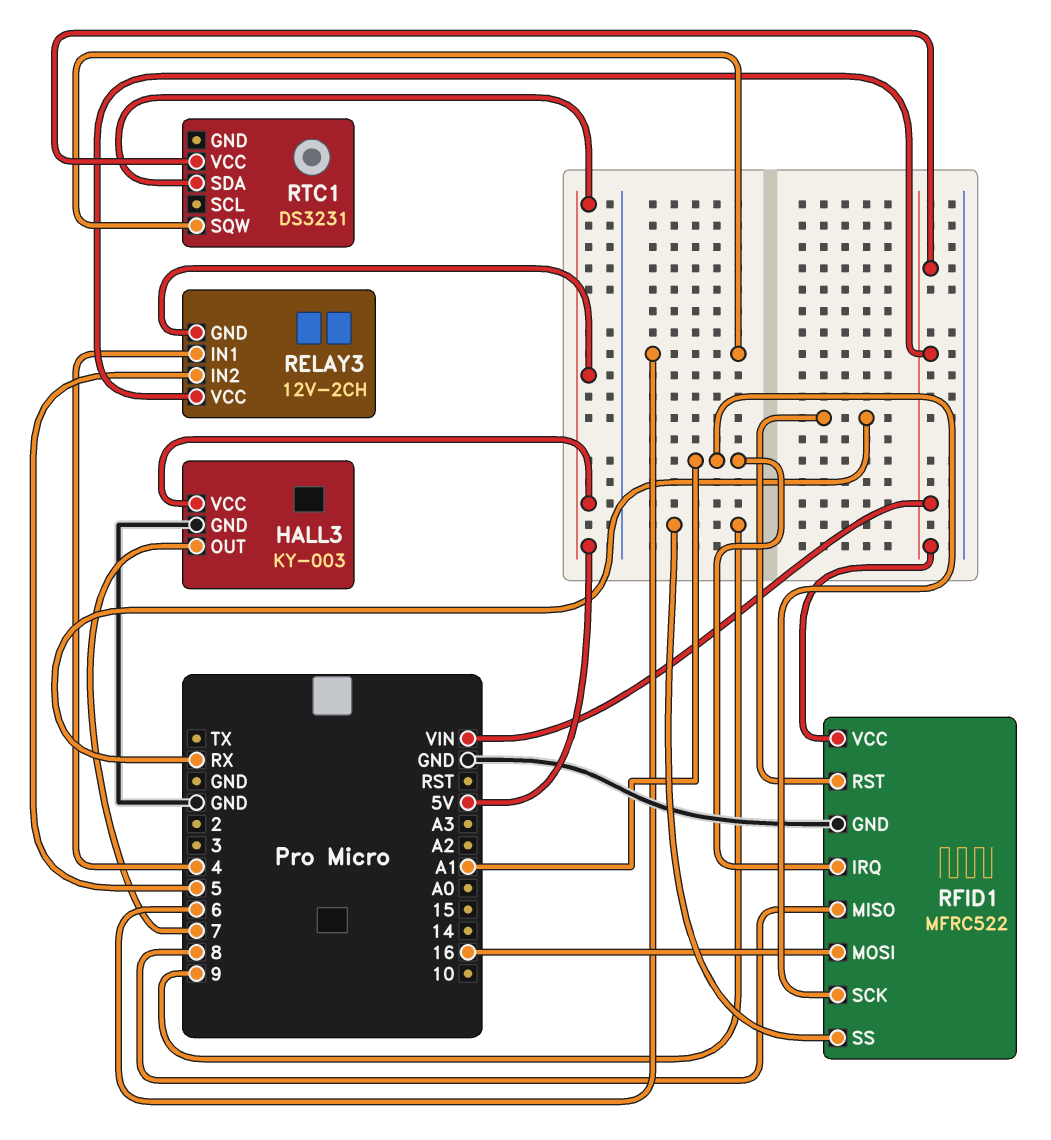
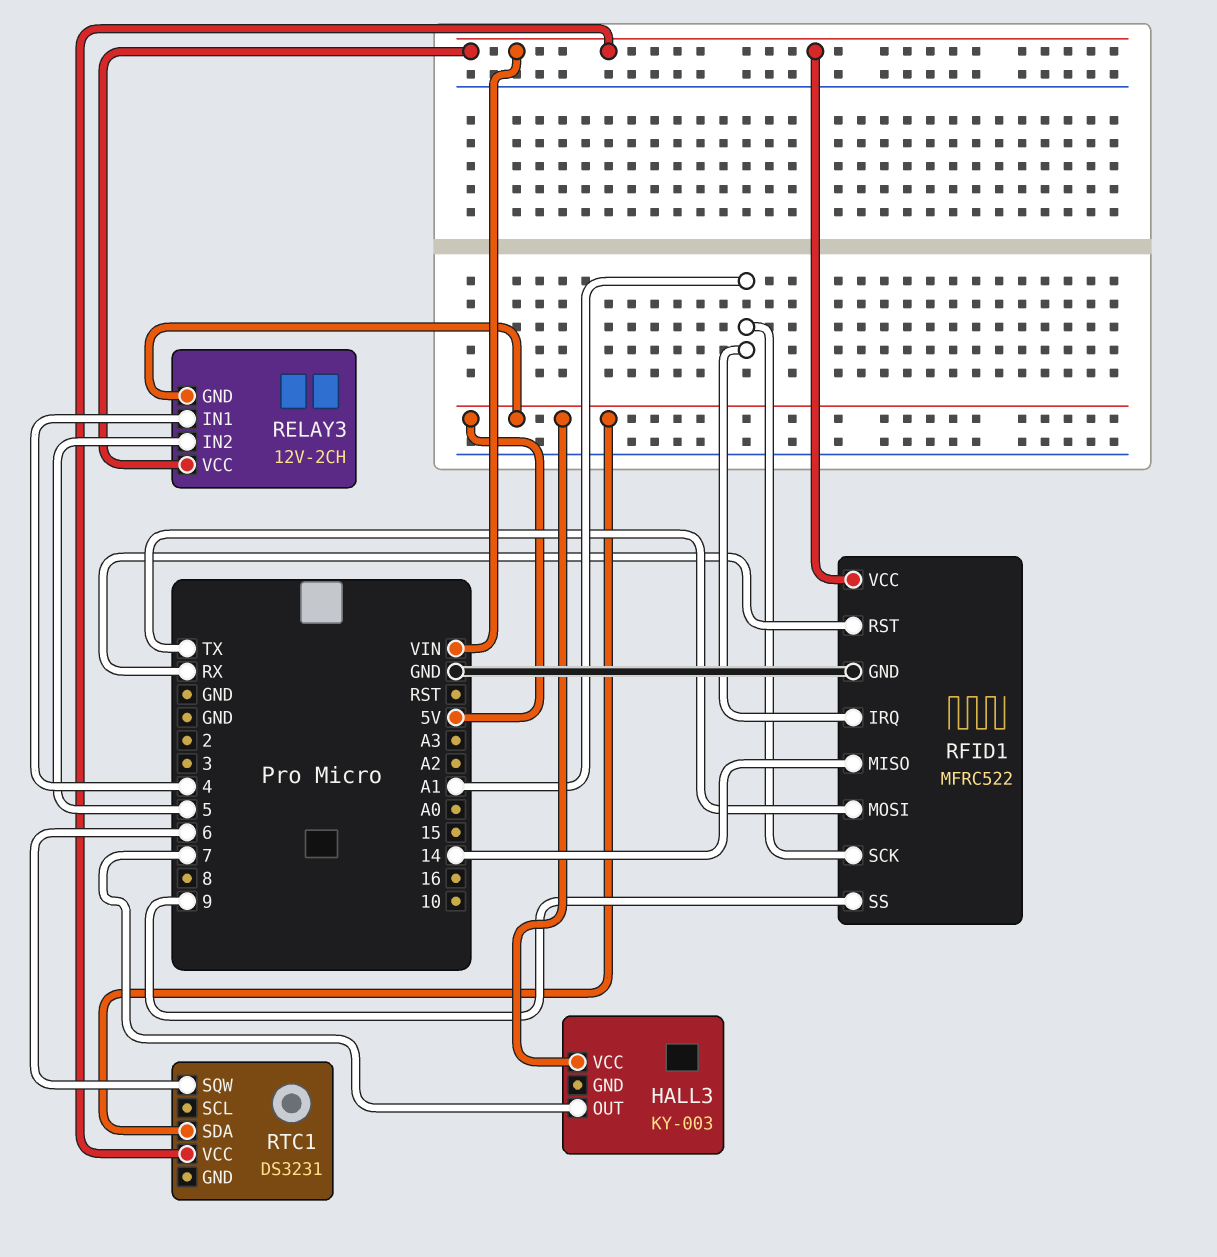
HALL3 pin GND: GND -> none
RFID1 pin MISO: 8 -> 14
RFID1 pin MOSI: 16 -> TX

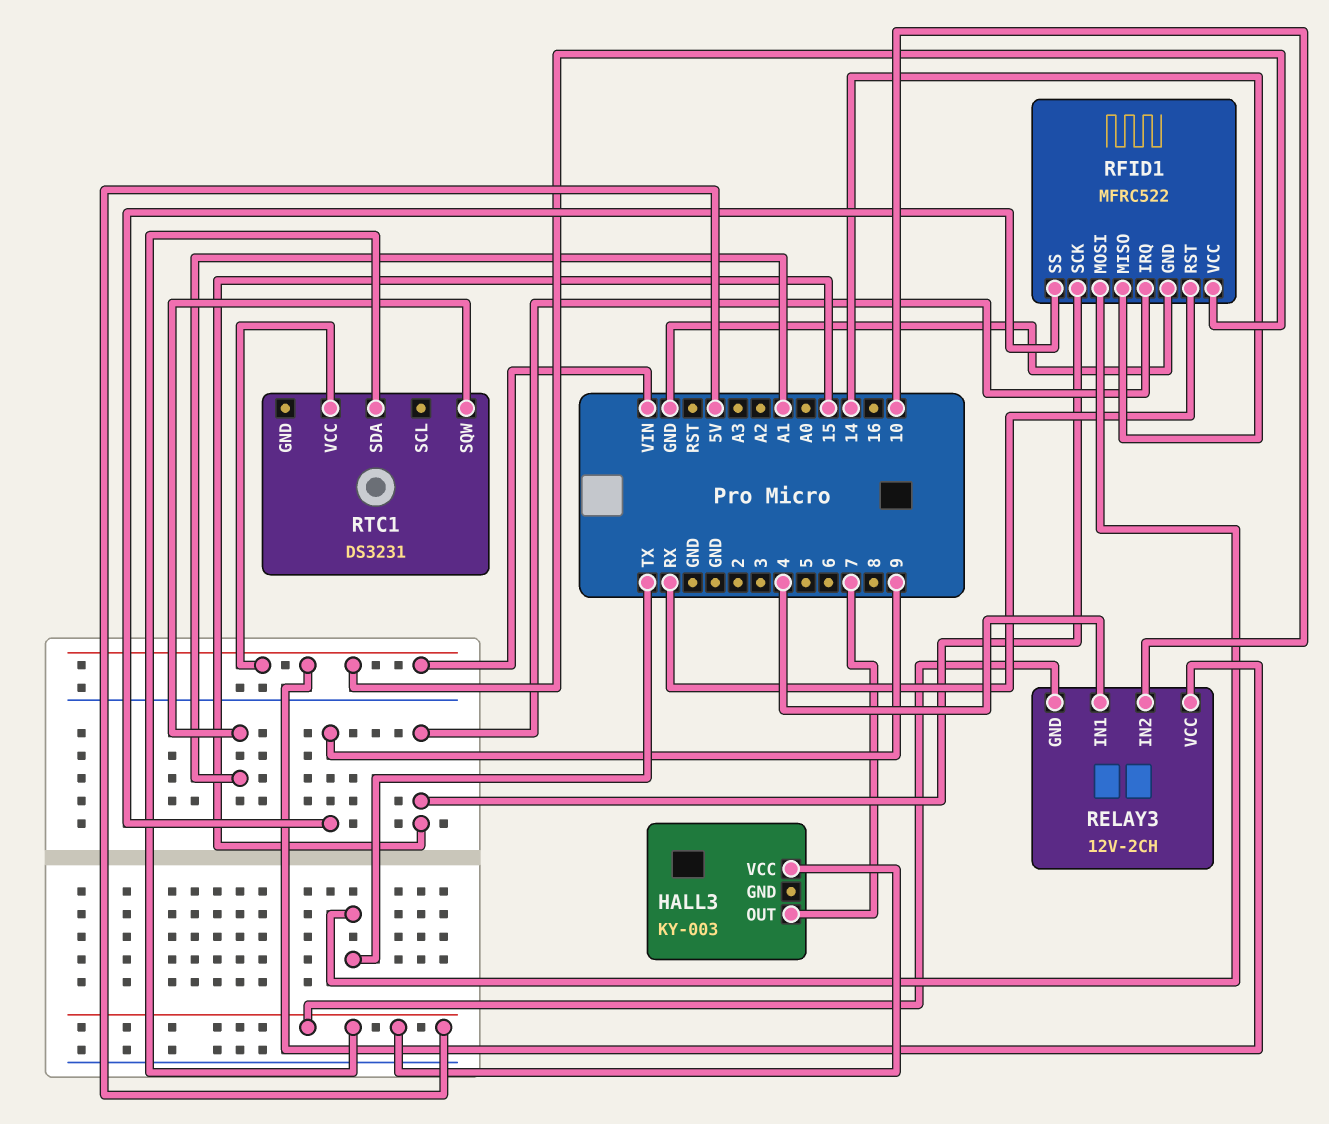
RELAY3 pin IN2: 5 -> 10
RFID1 pin IRQ: A1 -> 15
RFID1 pin SCK: A1 -> 15
RTC1 pin SQW: 6 -> A1

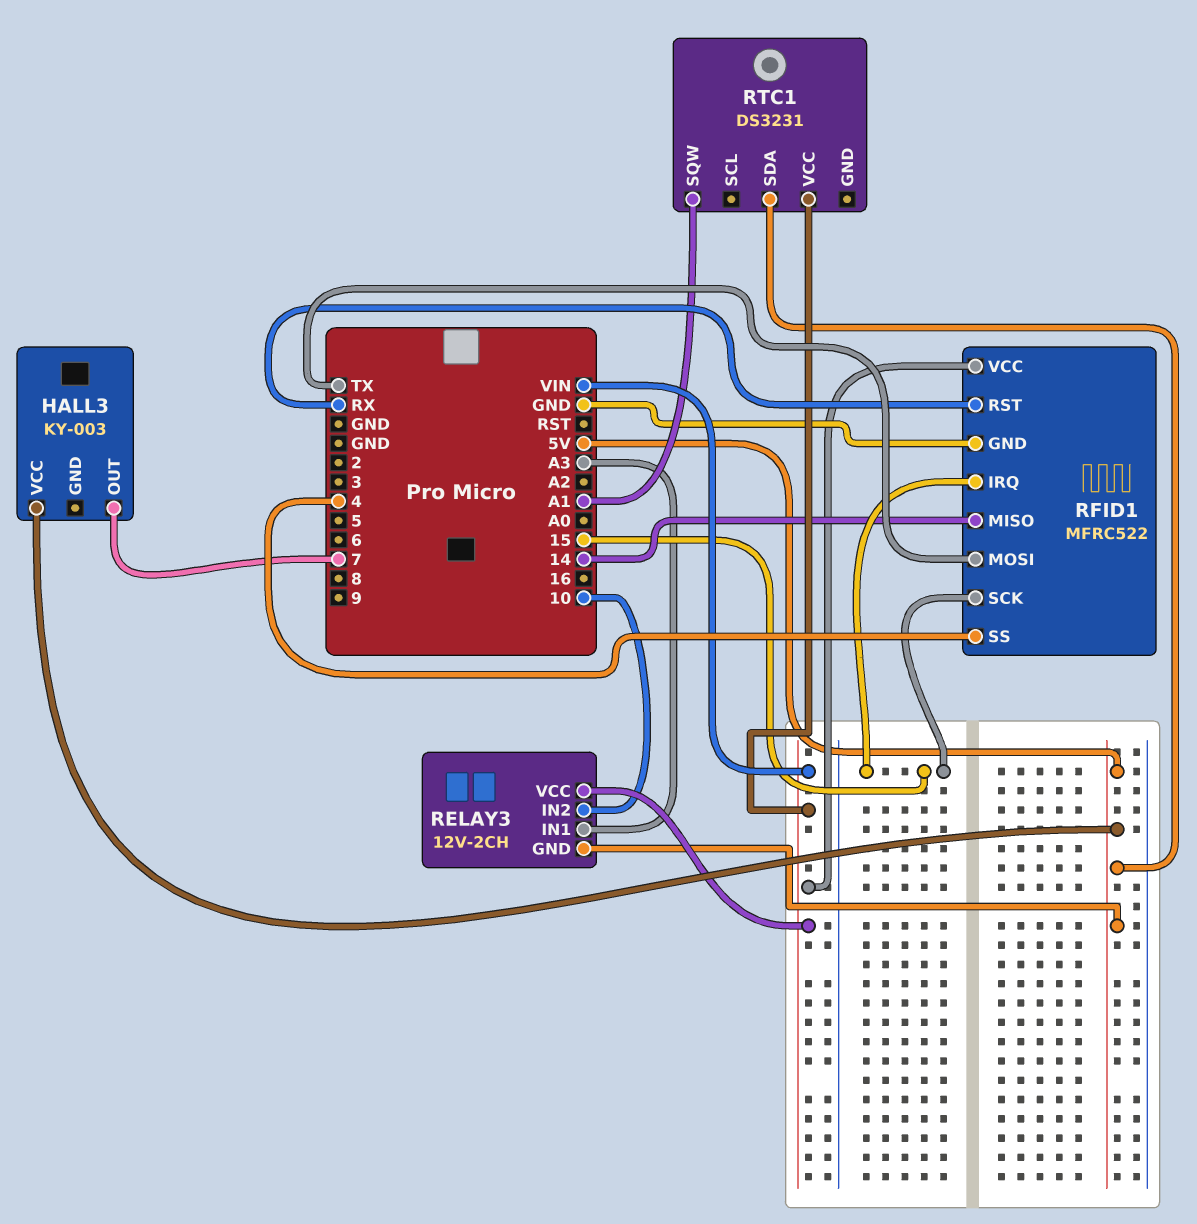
RELAY3 pin IN1: 4 -> A3
RFID1 pin SS: 9 -> 4

